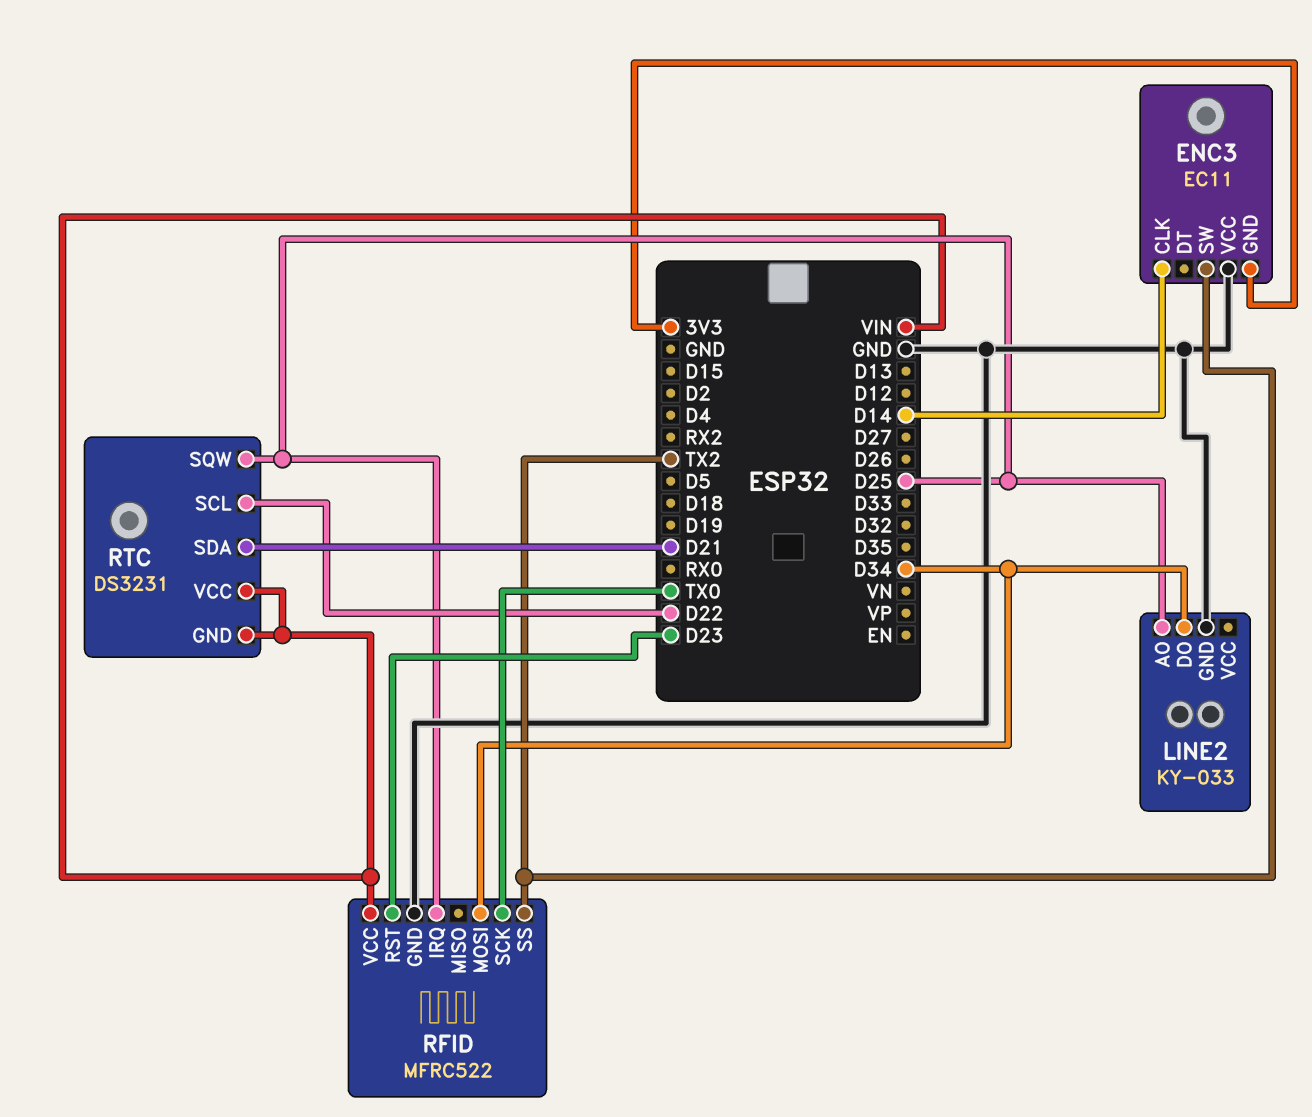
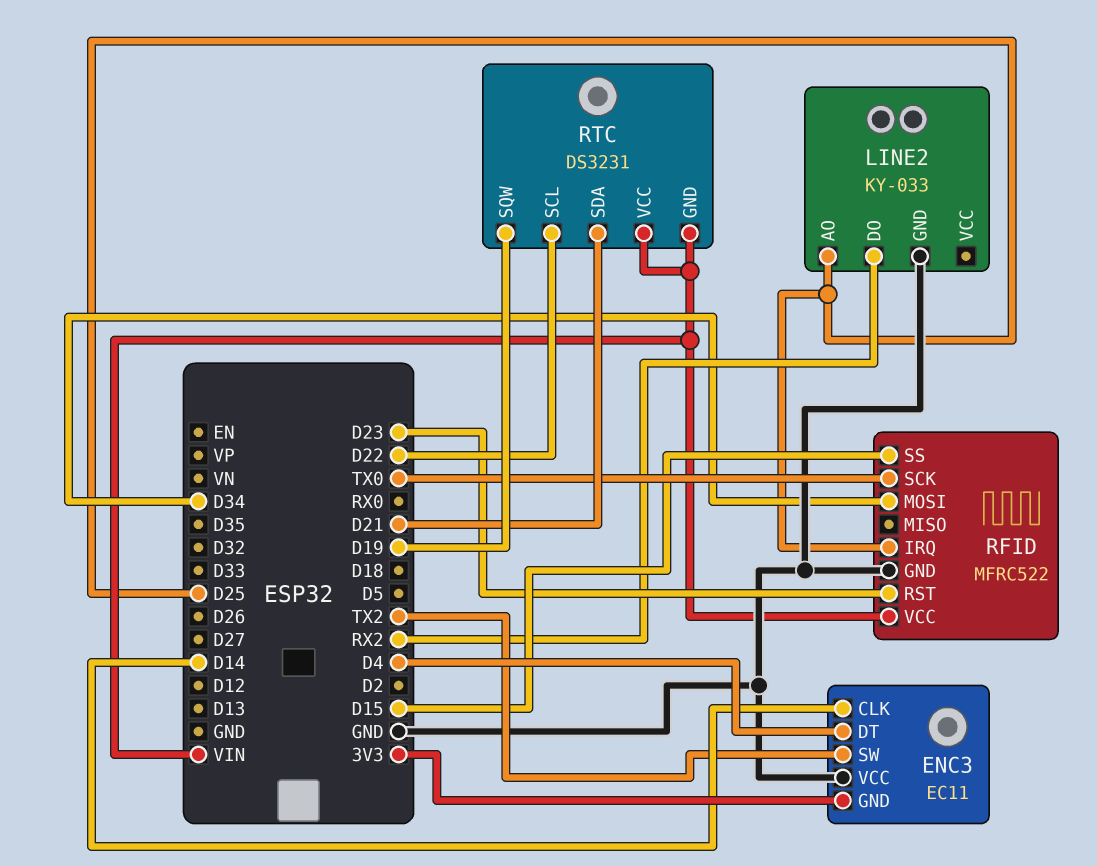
ENC3 pin DT: none -> D4
LINE2 pin DO: D34 -> RX2
RFID pin SS: TX2 -> D15
RTC pin SQW: D25 -> D19

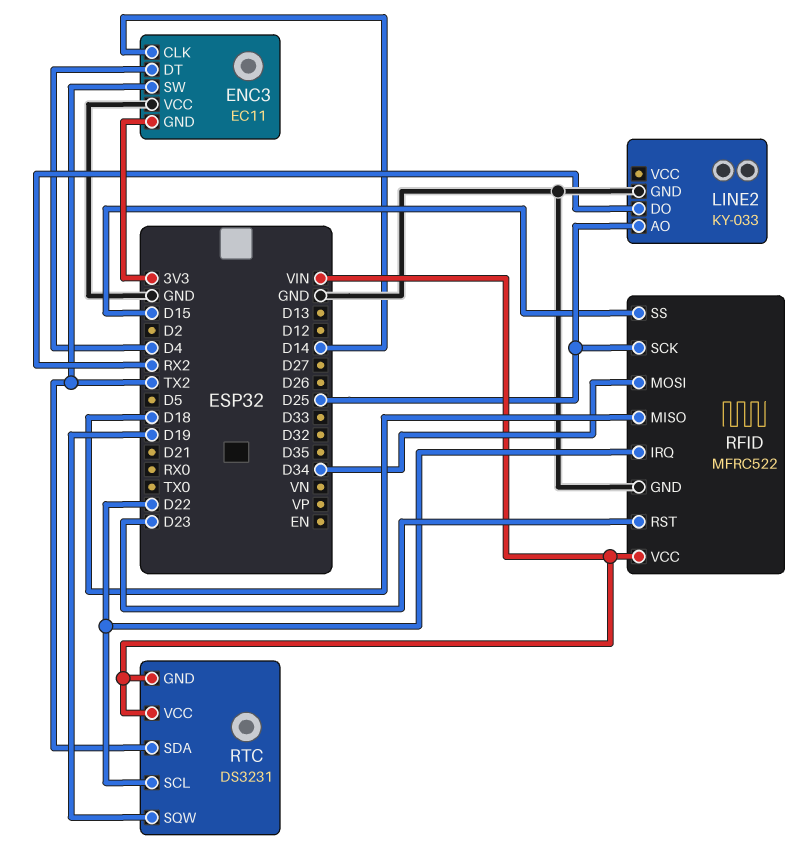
RFID pin IRQ: D25 -> D22
RFID pin MISO: none -> D18
RFID pin SCK: TX0 -> D25
RTC pin SDA: D21 -> TX2

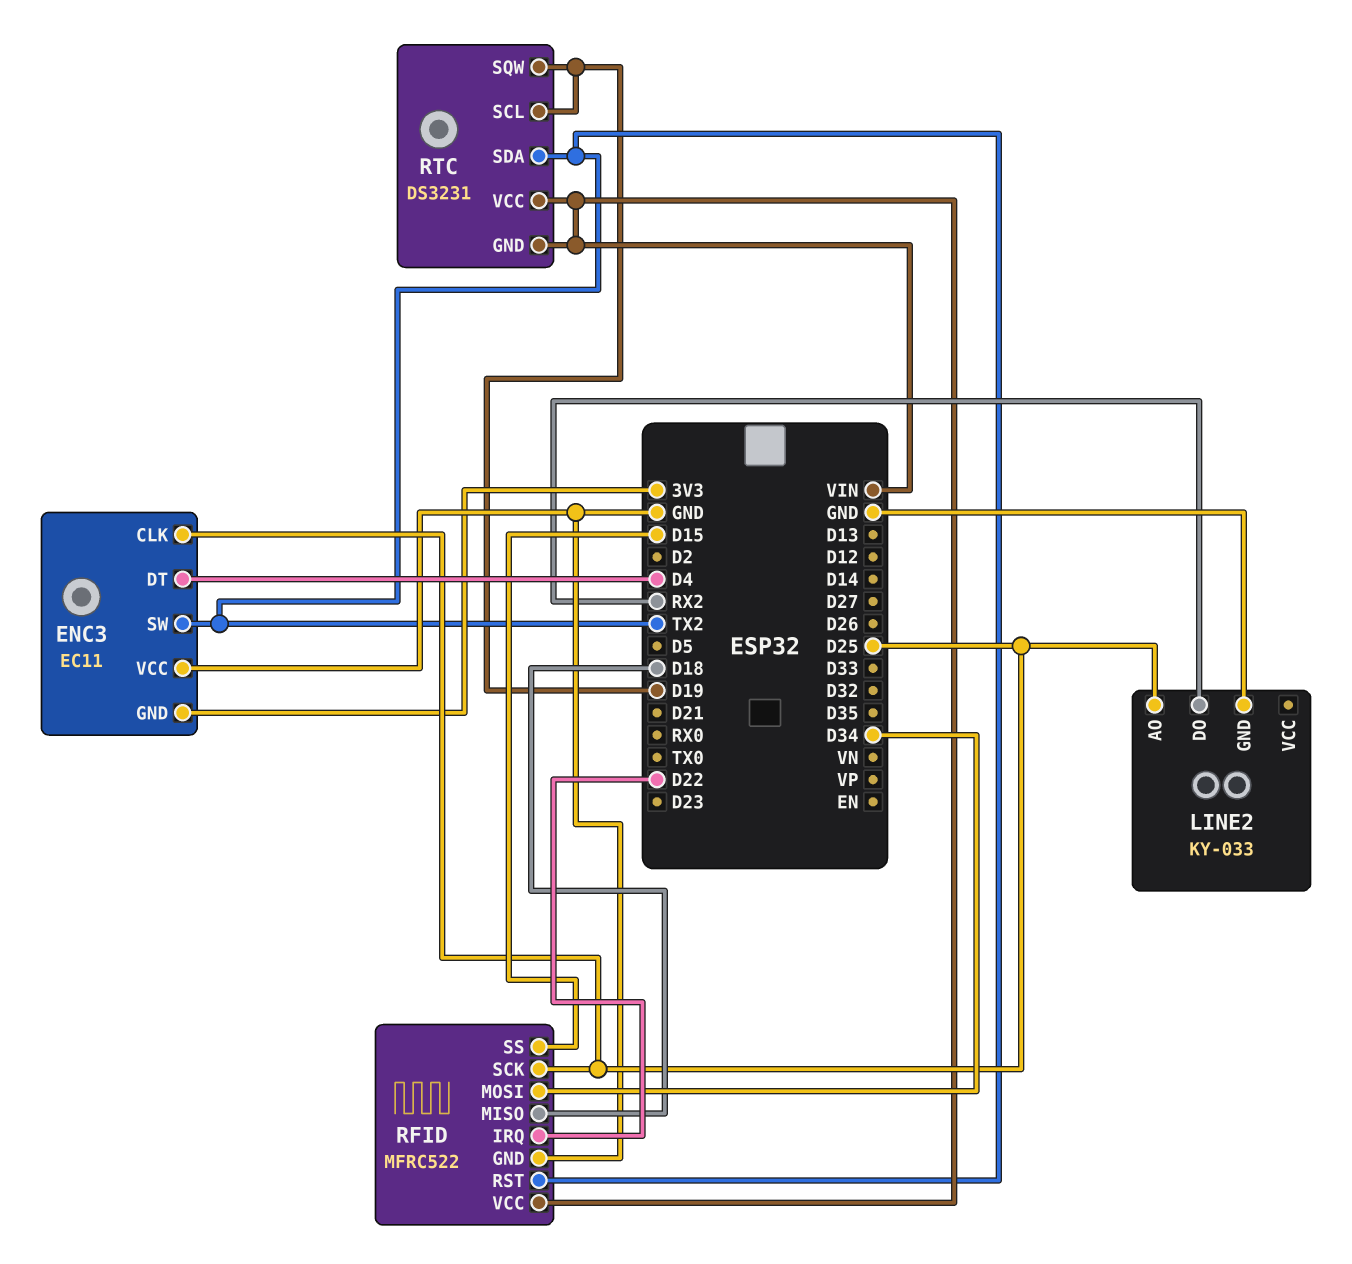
ENC3 pin CLK: D14 -> D25
RFID pin RST: D23 -> TX2
RTC pin SCL: D22 -> D19

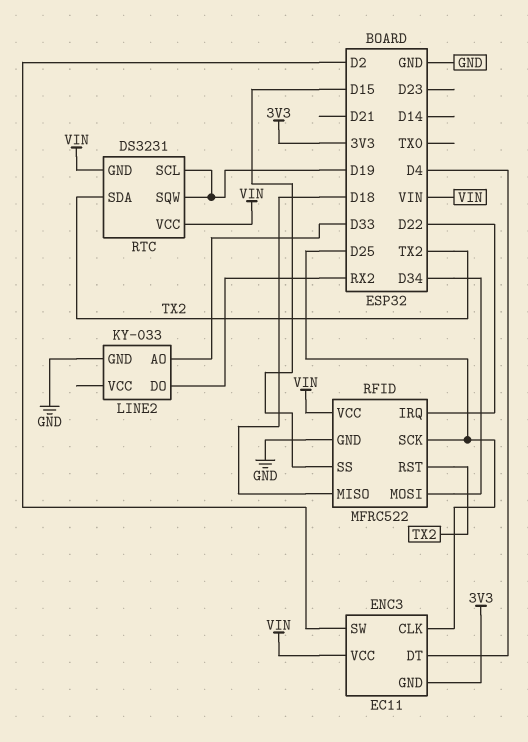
ENC3 pin SW: TX2 -> D2
ENC3 pin VCC: GND -> VIN
LINE2 pin AO: D25 -> D33

